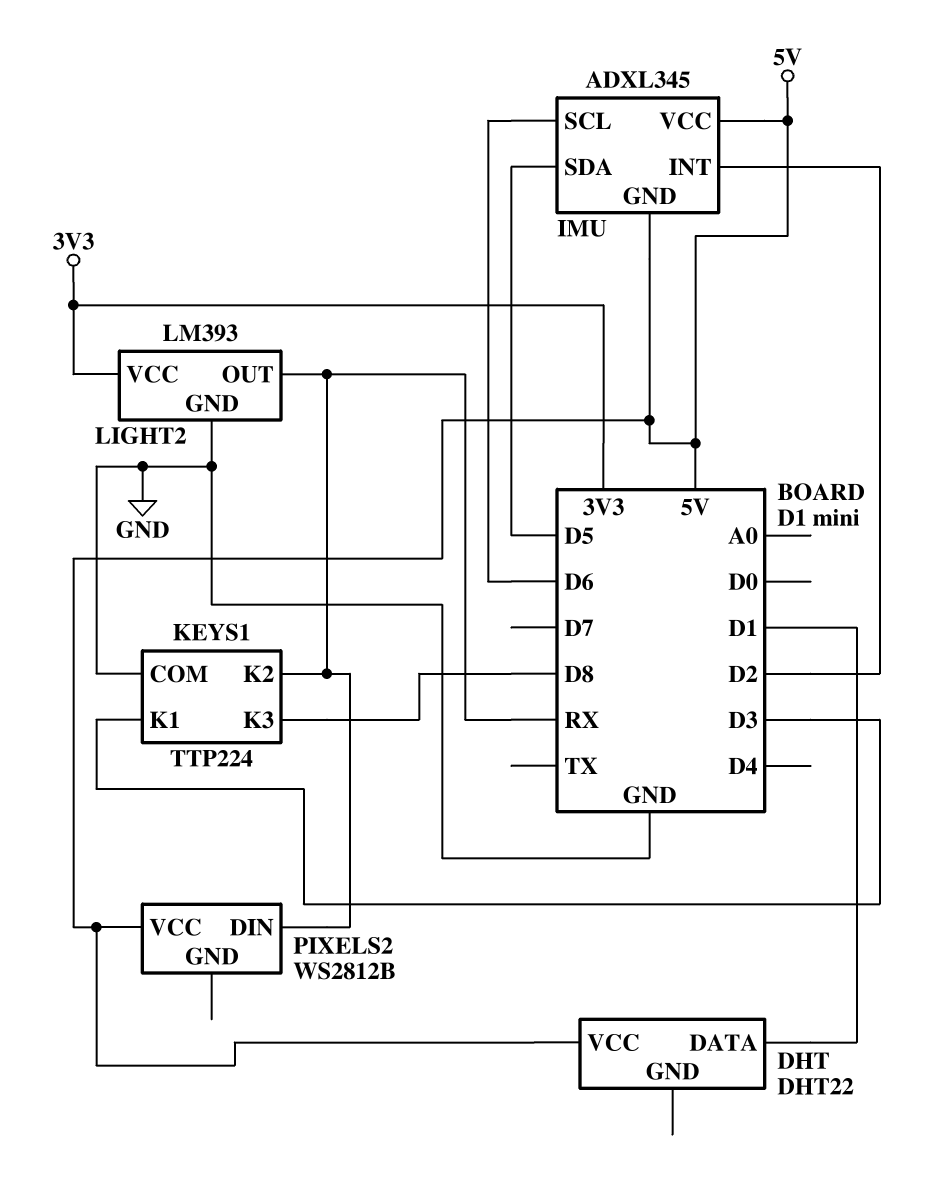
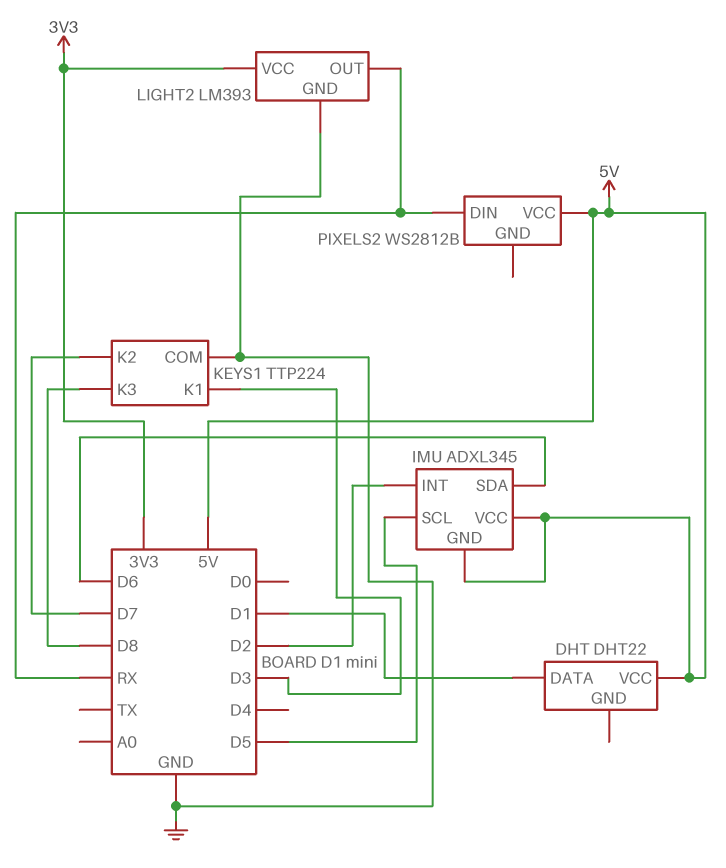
IMU pin SCL: D6 -> D5
IMU pin SDA: D5 -> D6
KEYS1 pin K2: RX -> D7

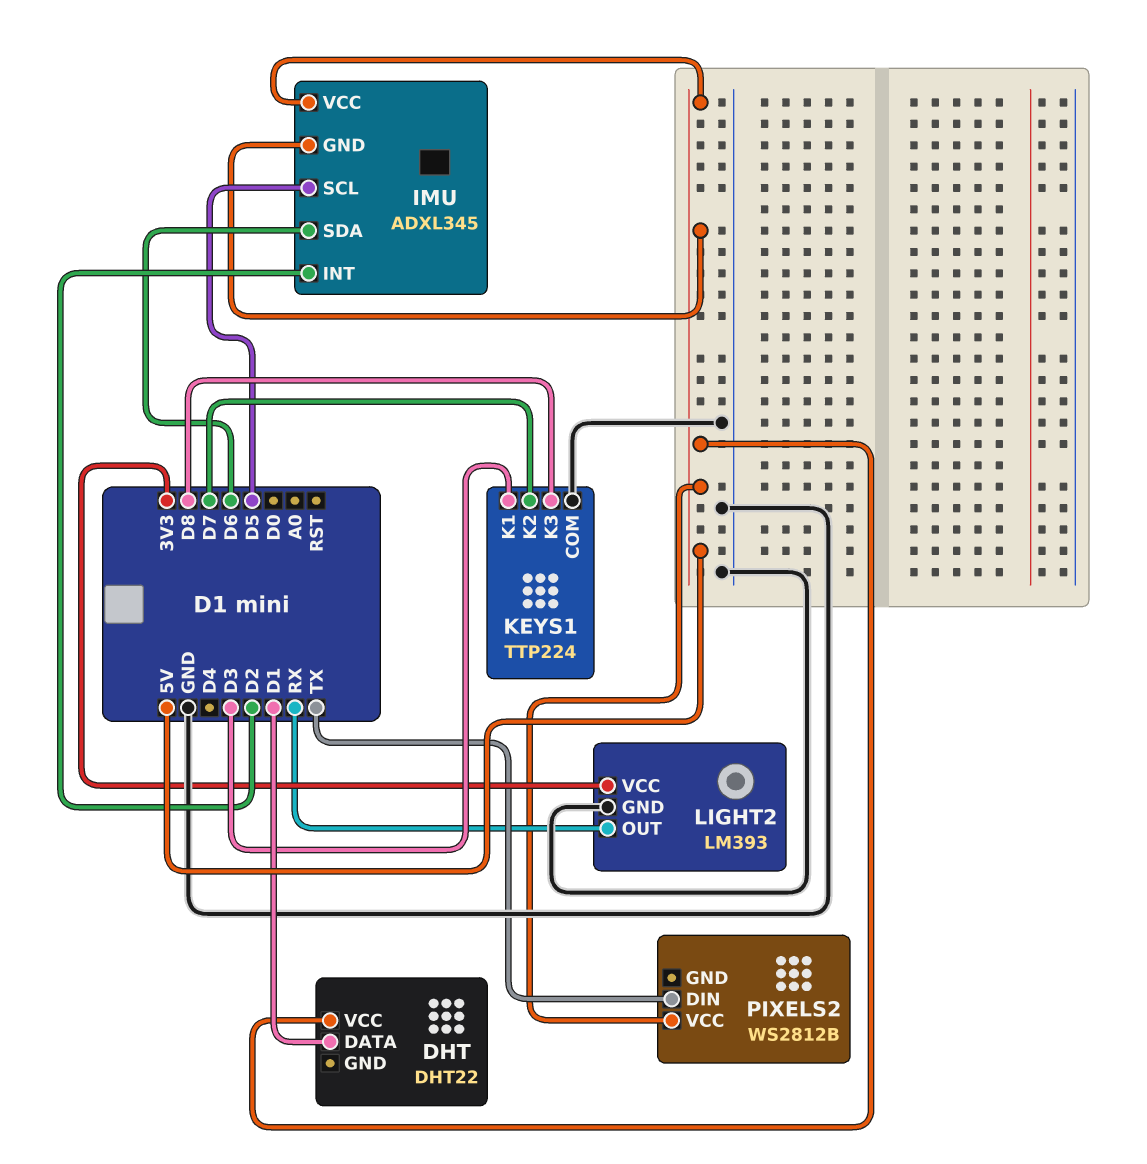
PIXELS2 pin DIN: RX -> TX

